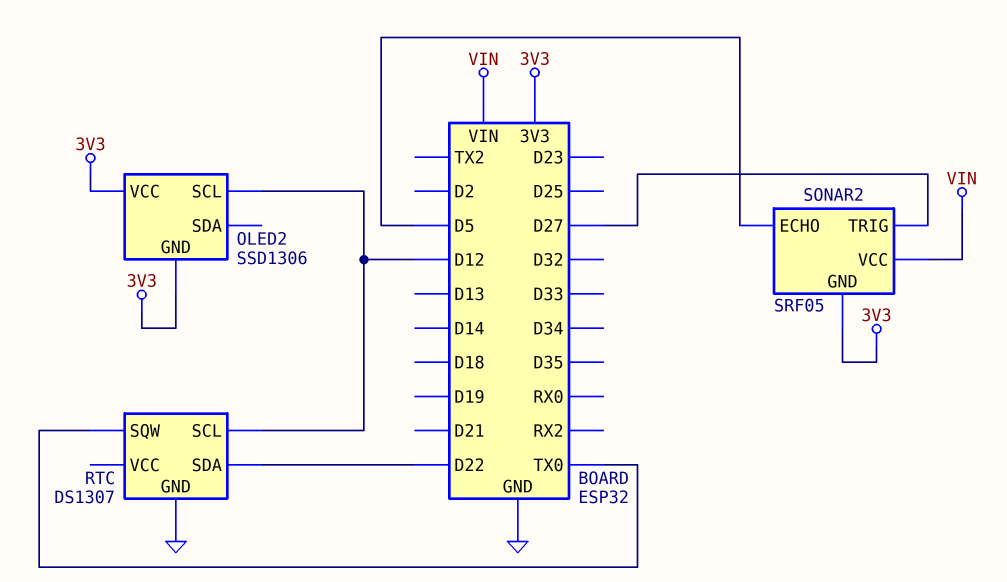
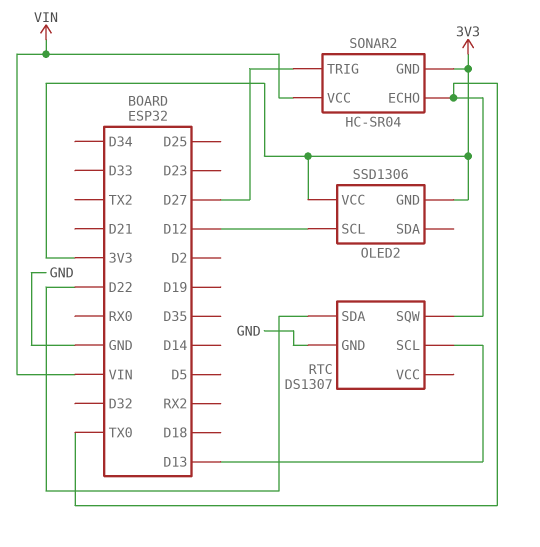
RTC pin SCL: D12 -> D13
SONAR2: SRF05 -> HC-SR04
SONAR2 pin ECHO: D5 -> TX0

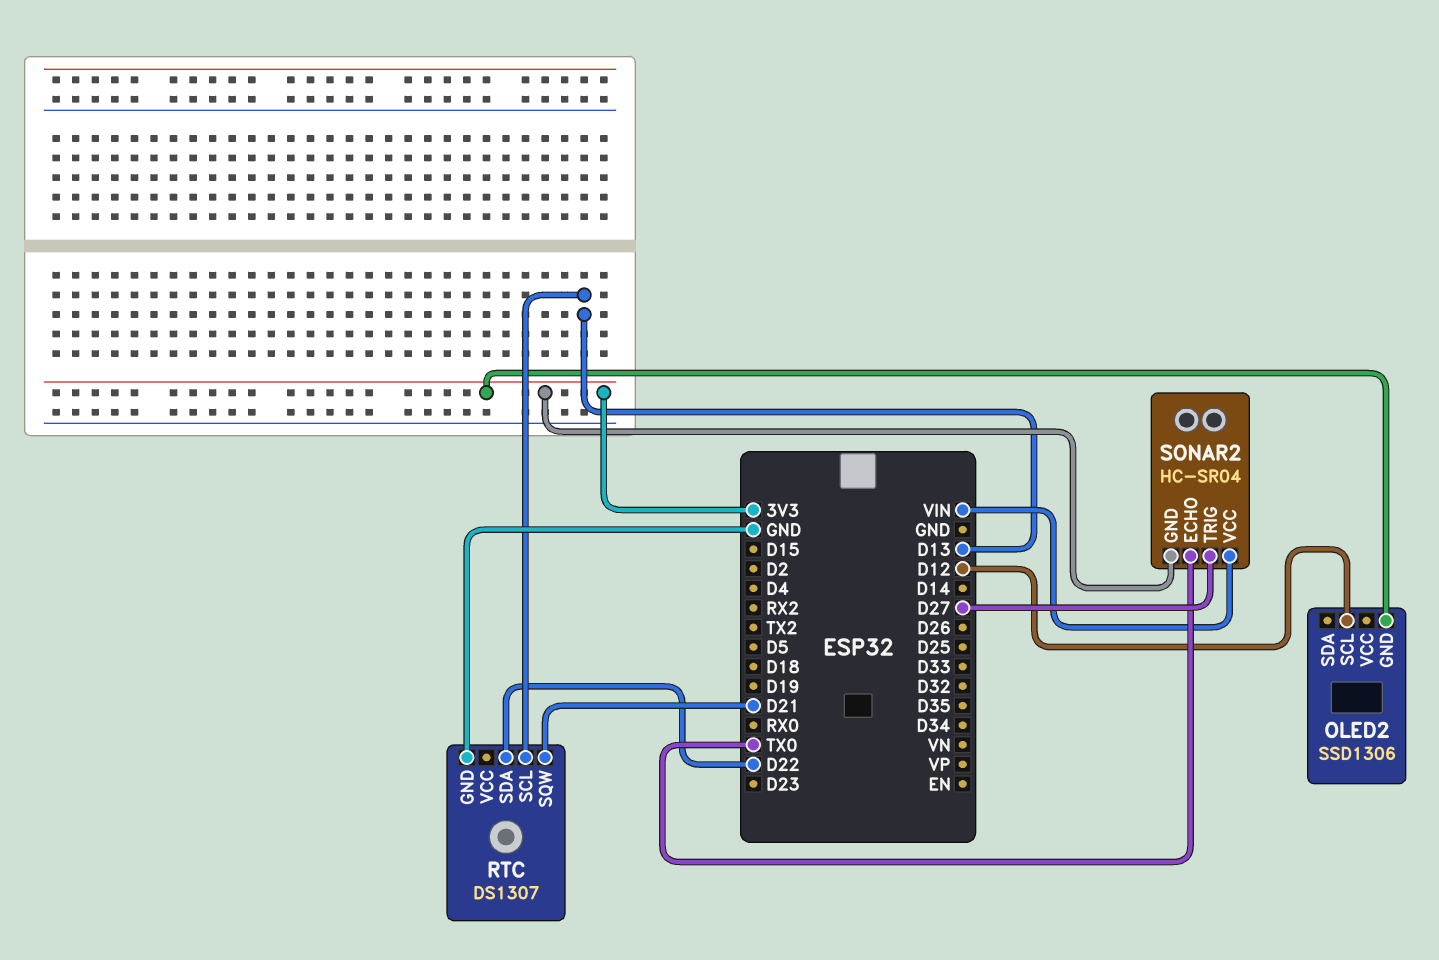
OLED2 pin VCC: 3V3 -> none
RTC pin SQW: TX0 -> D21

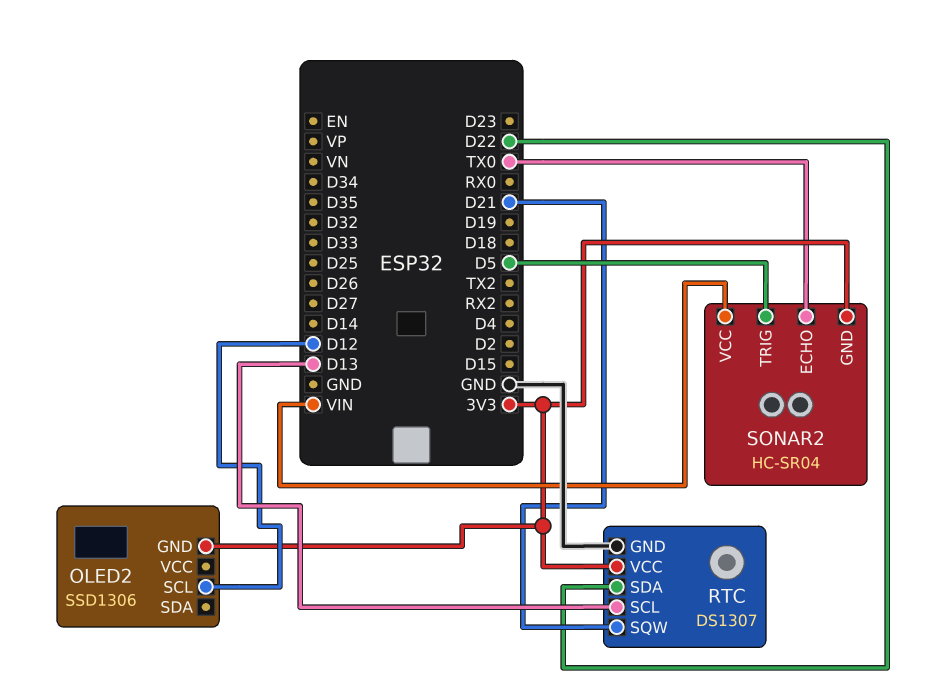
RTC pin VCC: none -> 3V3
SONAR2 pin TRIG: D27 -> D5

